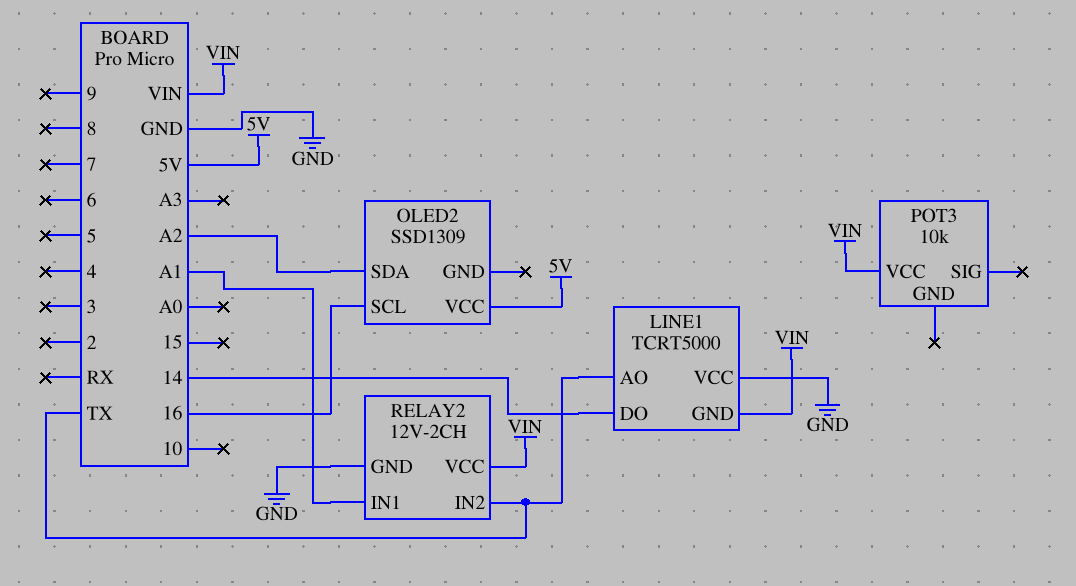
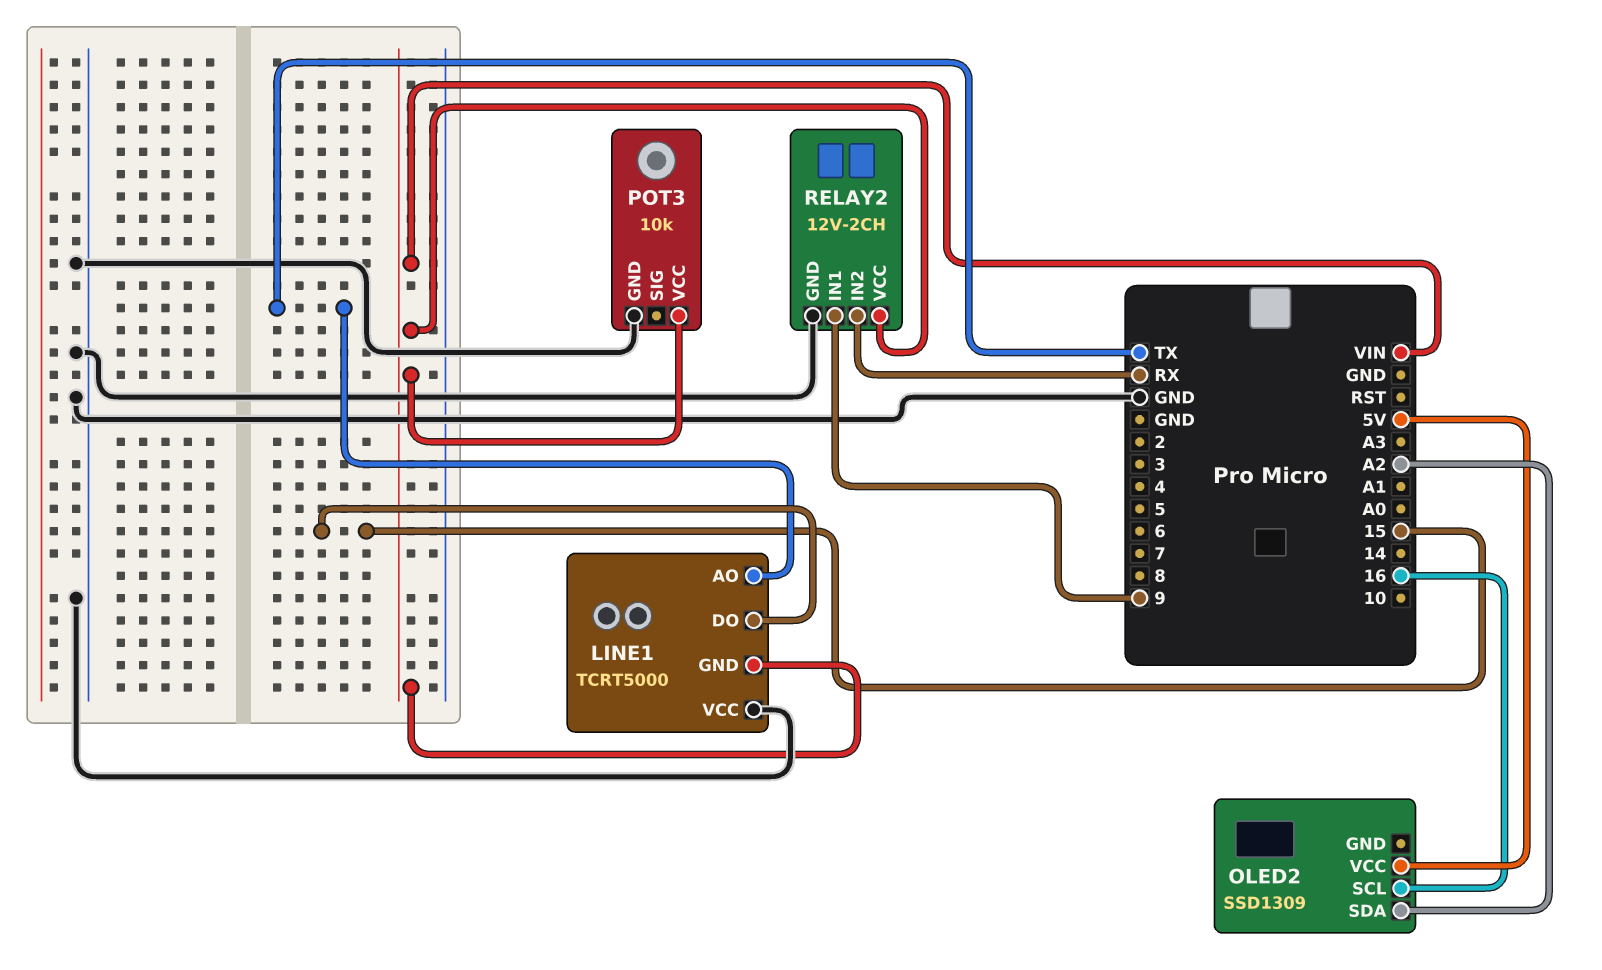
LINE1 pin DO: 14 -> 15
POT3 pin GND: none -> GND
RELAY2 pin IN1: A1 -> 9
RELAY2 pin IN2: TX -> RX

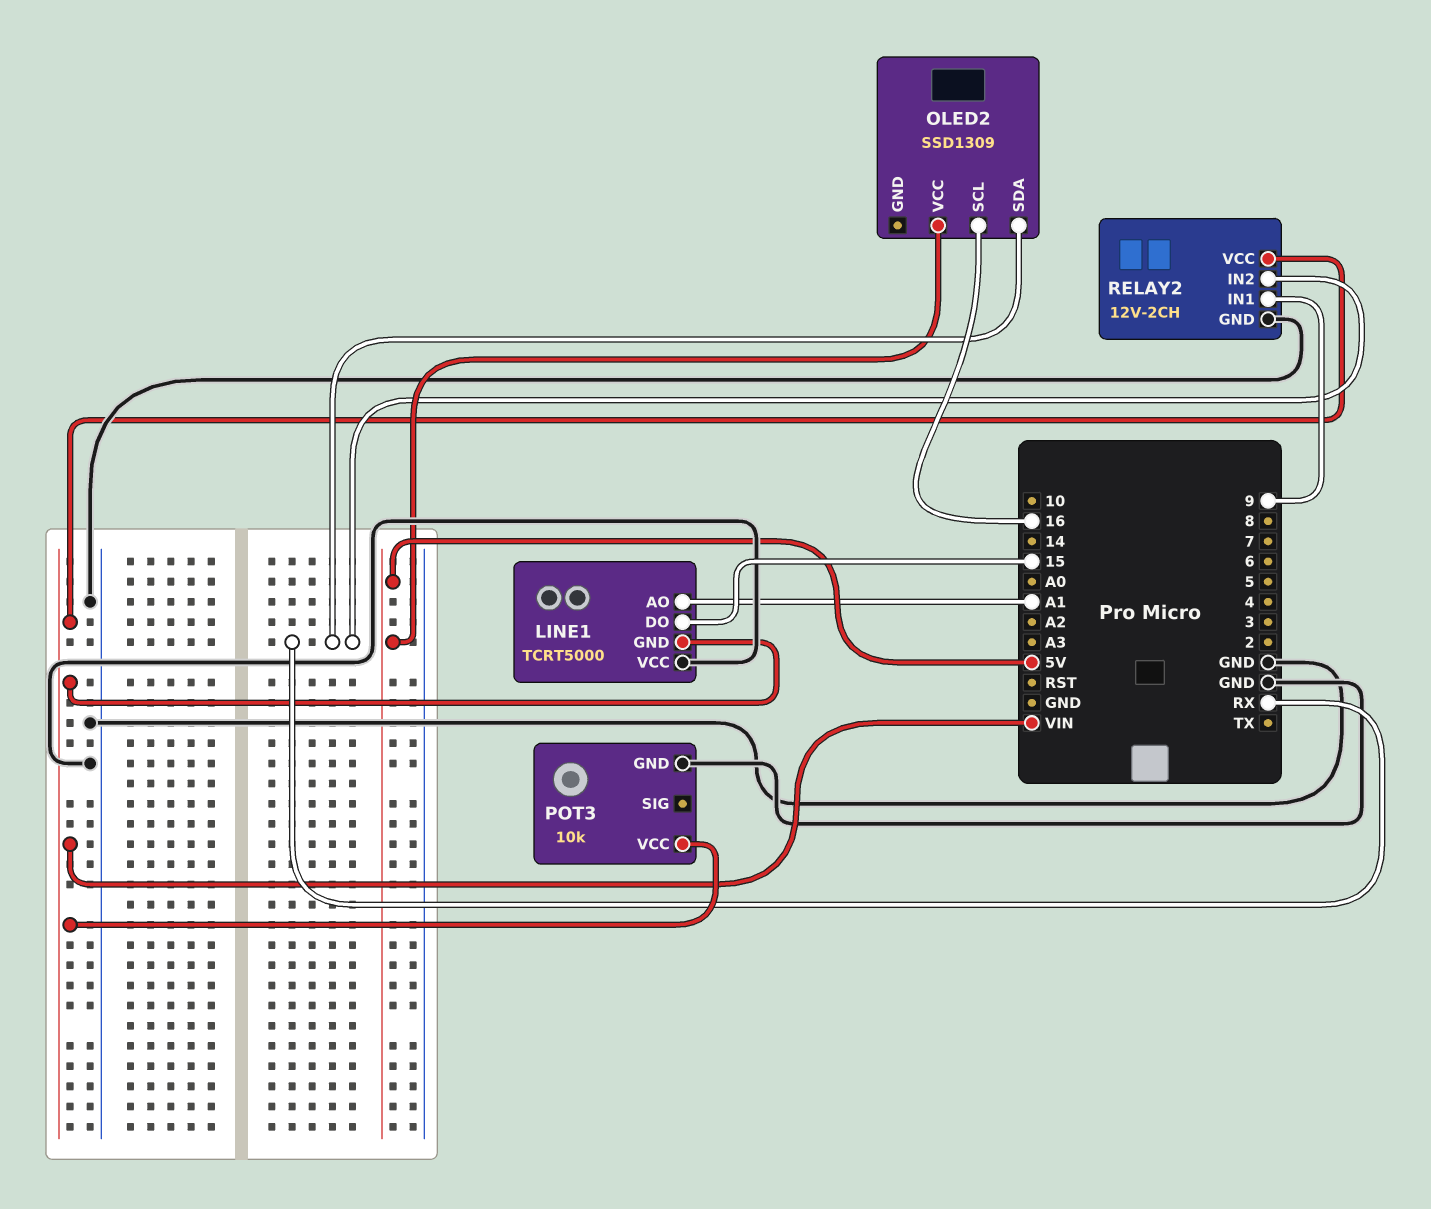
LINE1 pin AO: TX -> A1
OLED2 pin SDA: A2 -> RX

